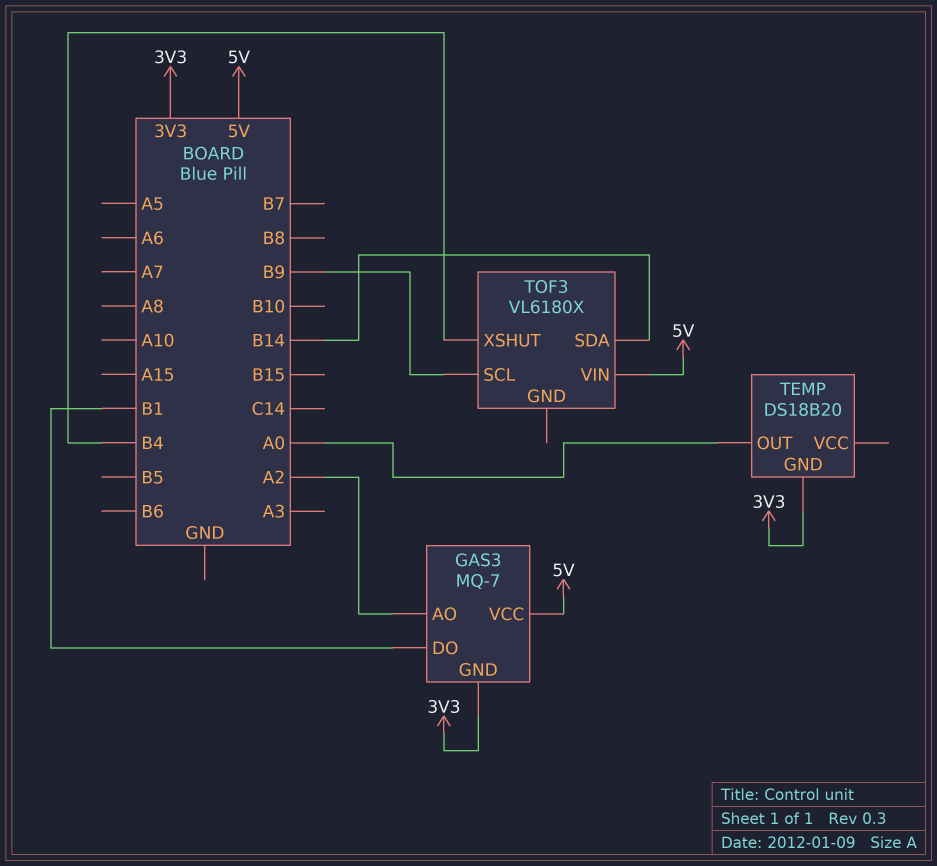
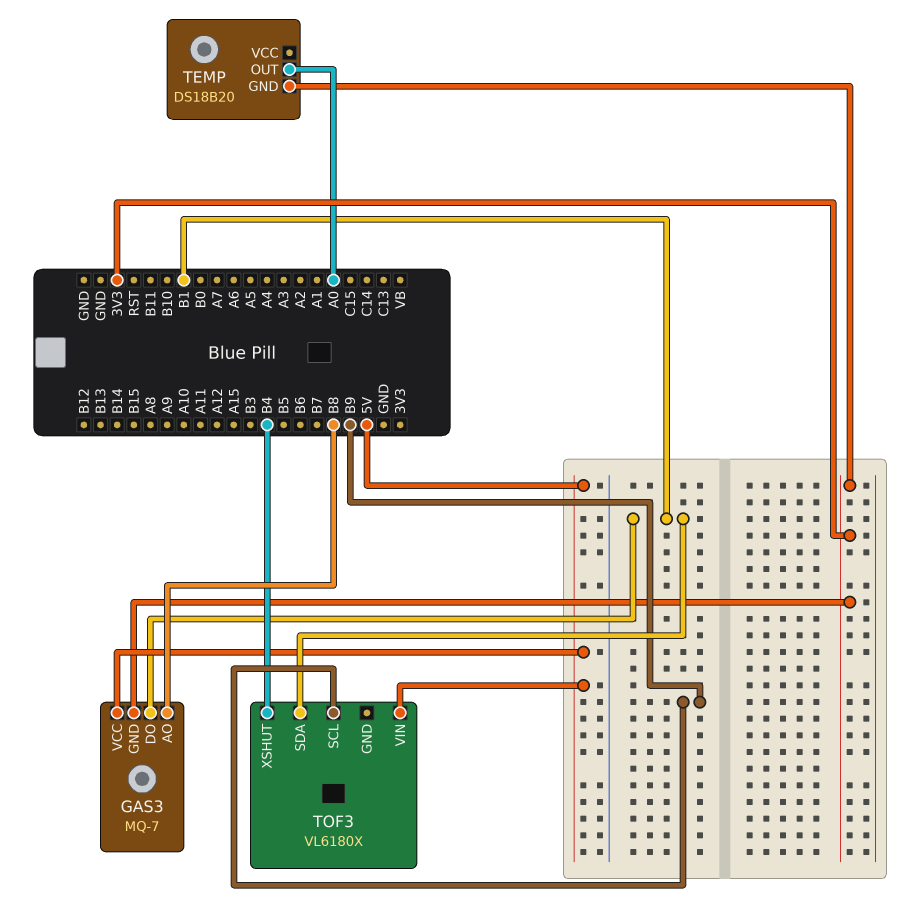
GAS3 pin AO: A2 -> B8
TOF3 pin SDA: B14 -> B1

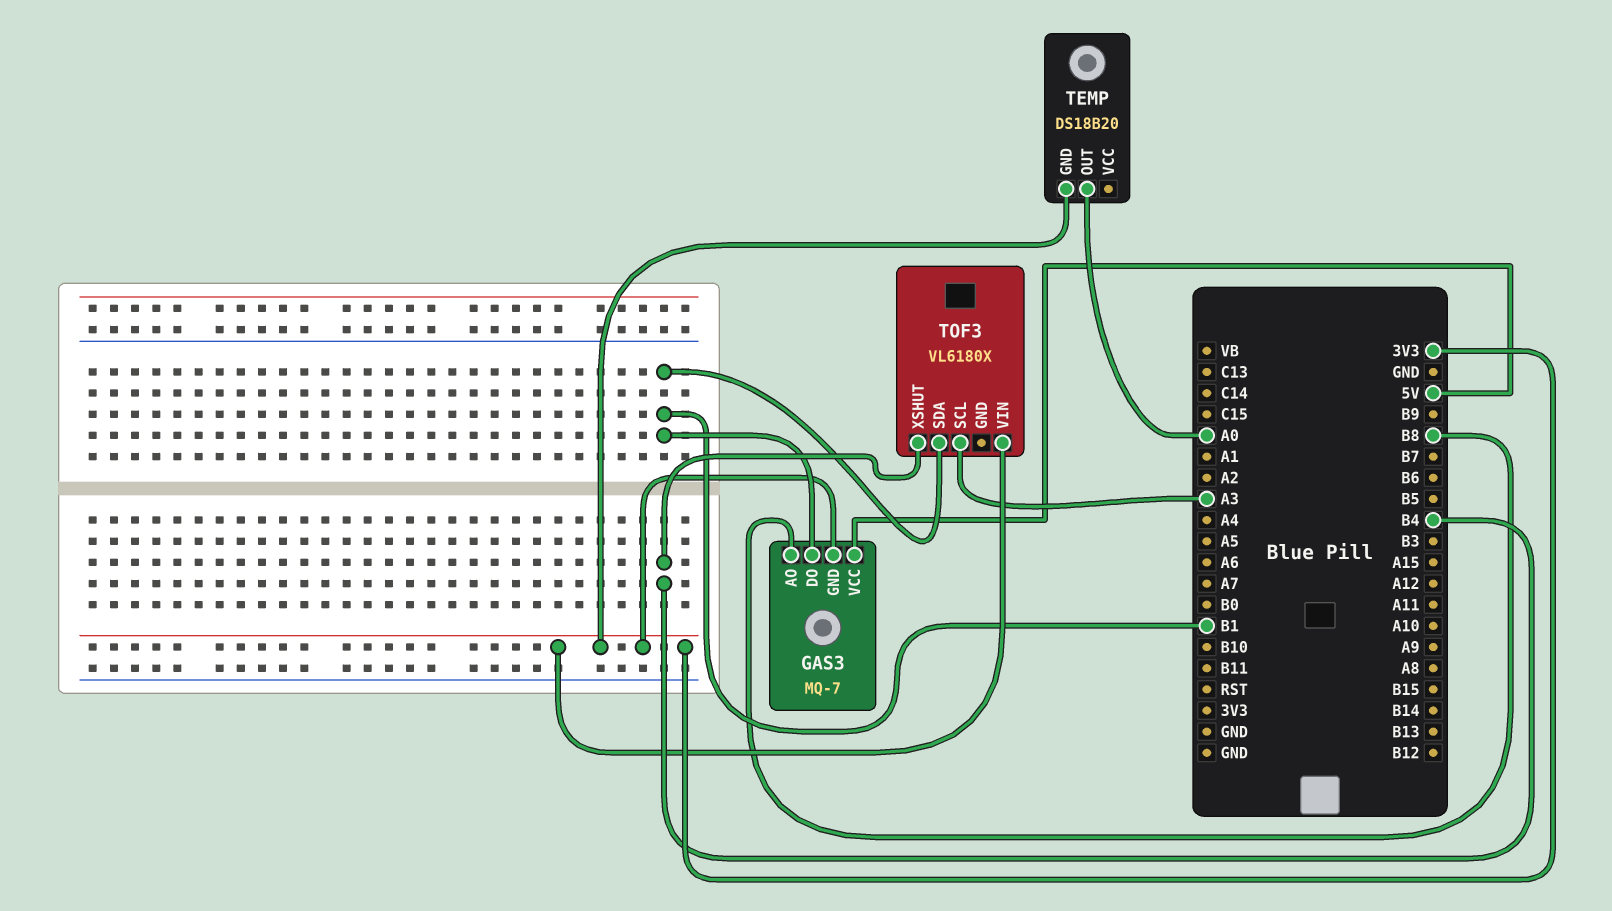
TOF3 pin SCL: B9 -> A3
TOF3 pin VIN: 5V -> 3V3

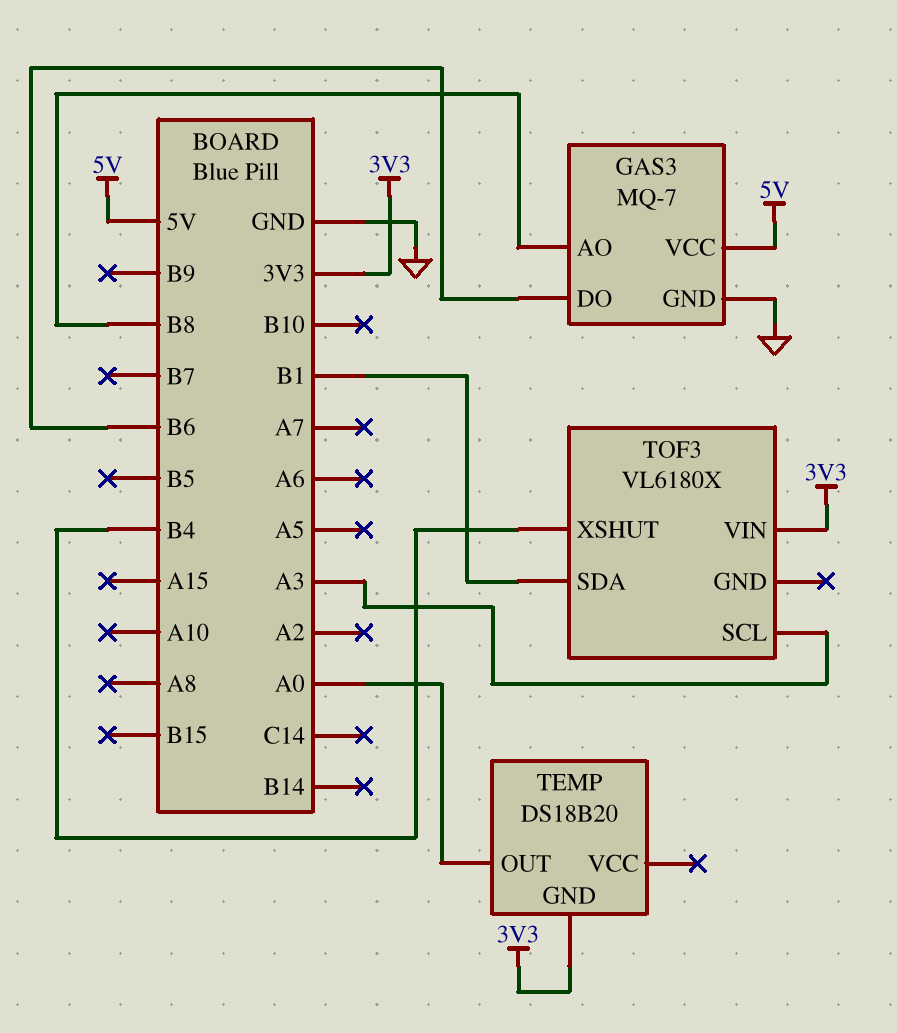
GAS3 pin DO: B1 -> B6
GAS3 pin GND: 3V3 -> GND

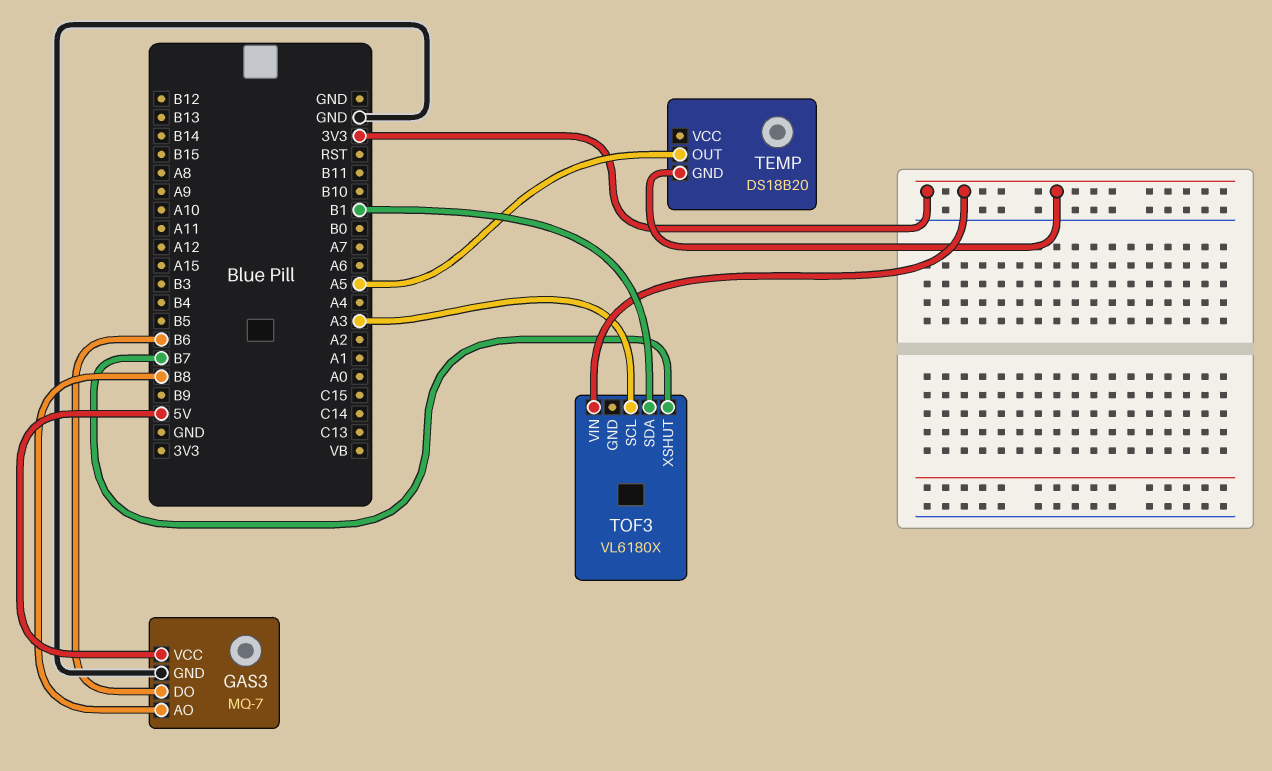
TEMP pin OUT: A0 -> A5
TOF3 pin XSHUT: B4 -> B7

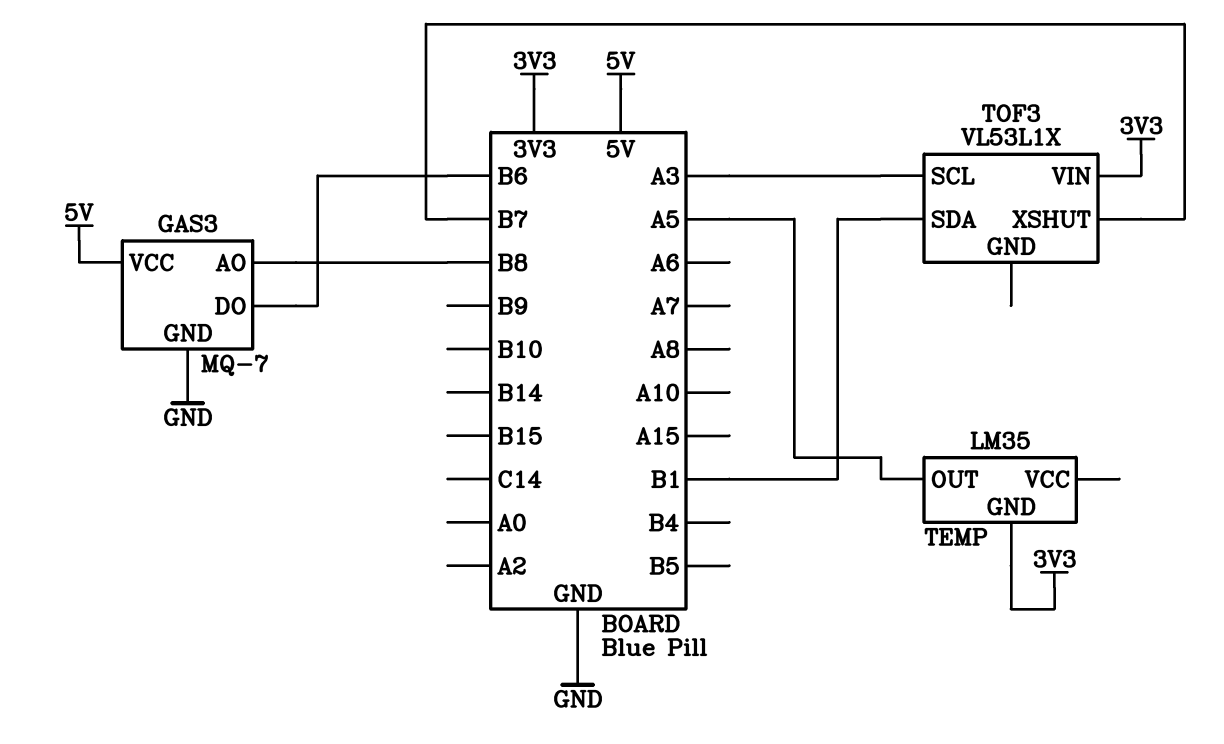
TEMP: DS18B20 -> LM35
TOF3: VL6180X -> VL53L1X

